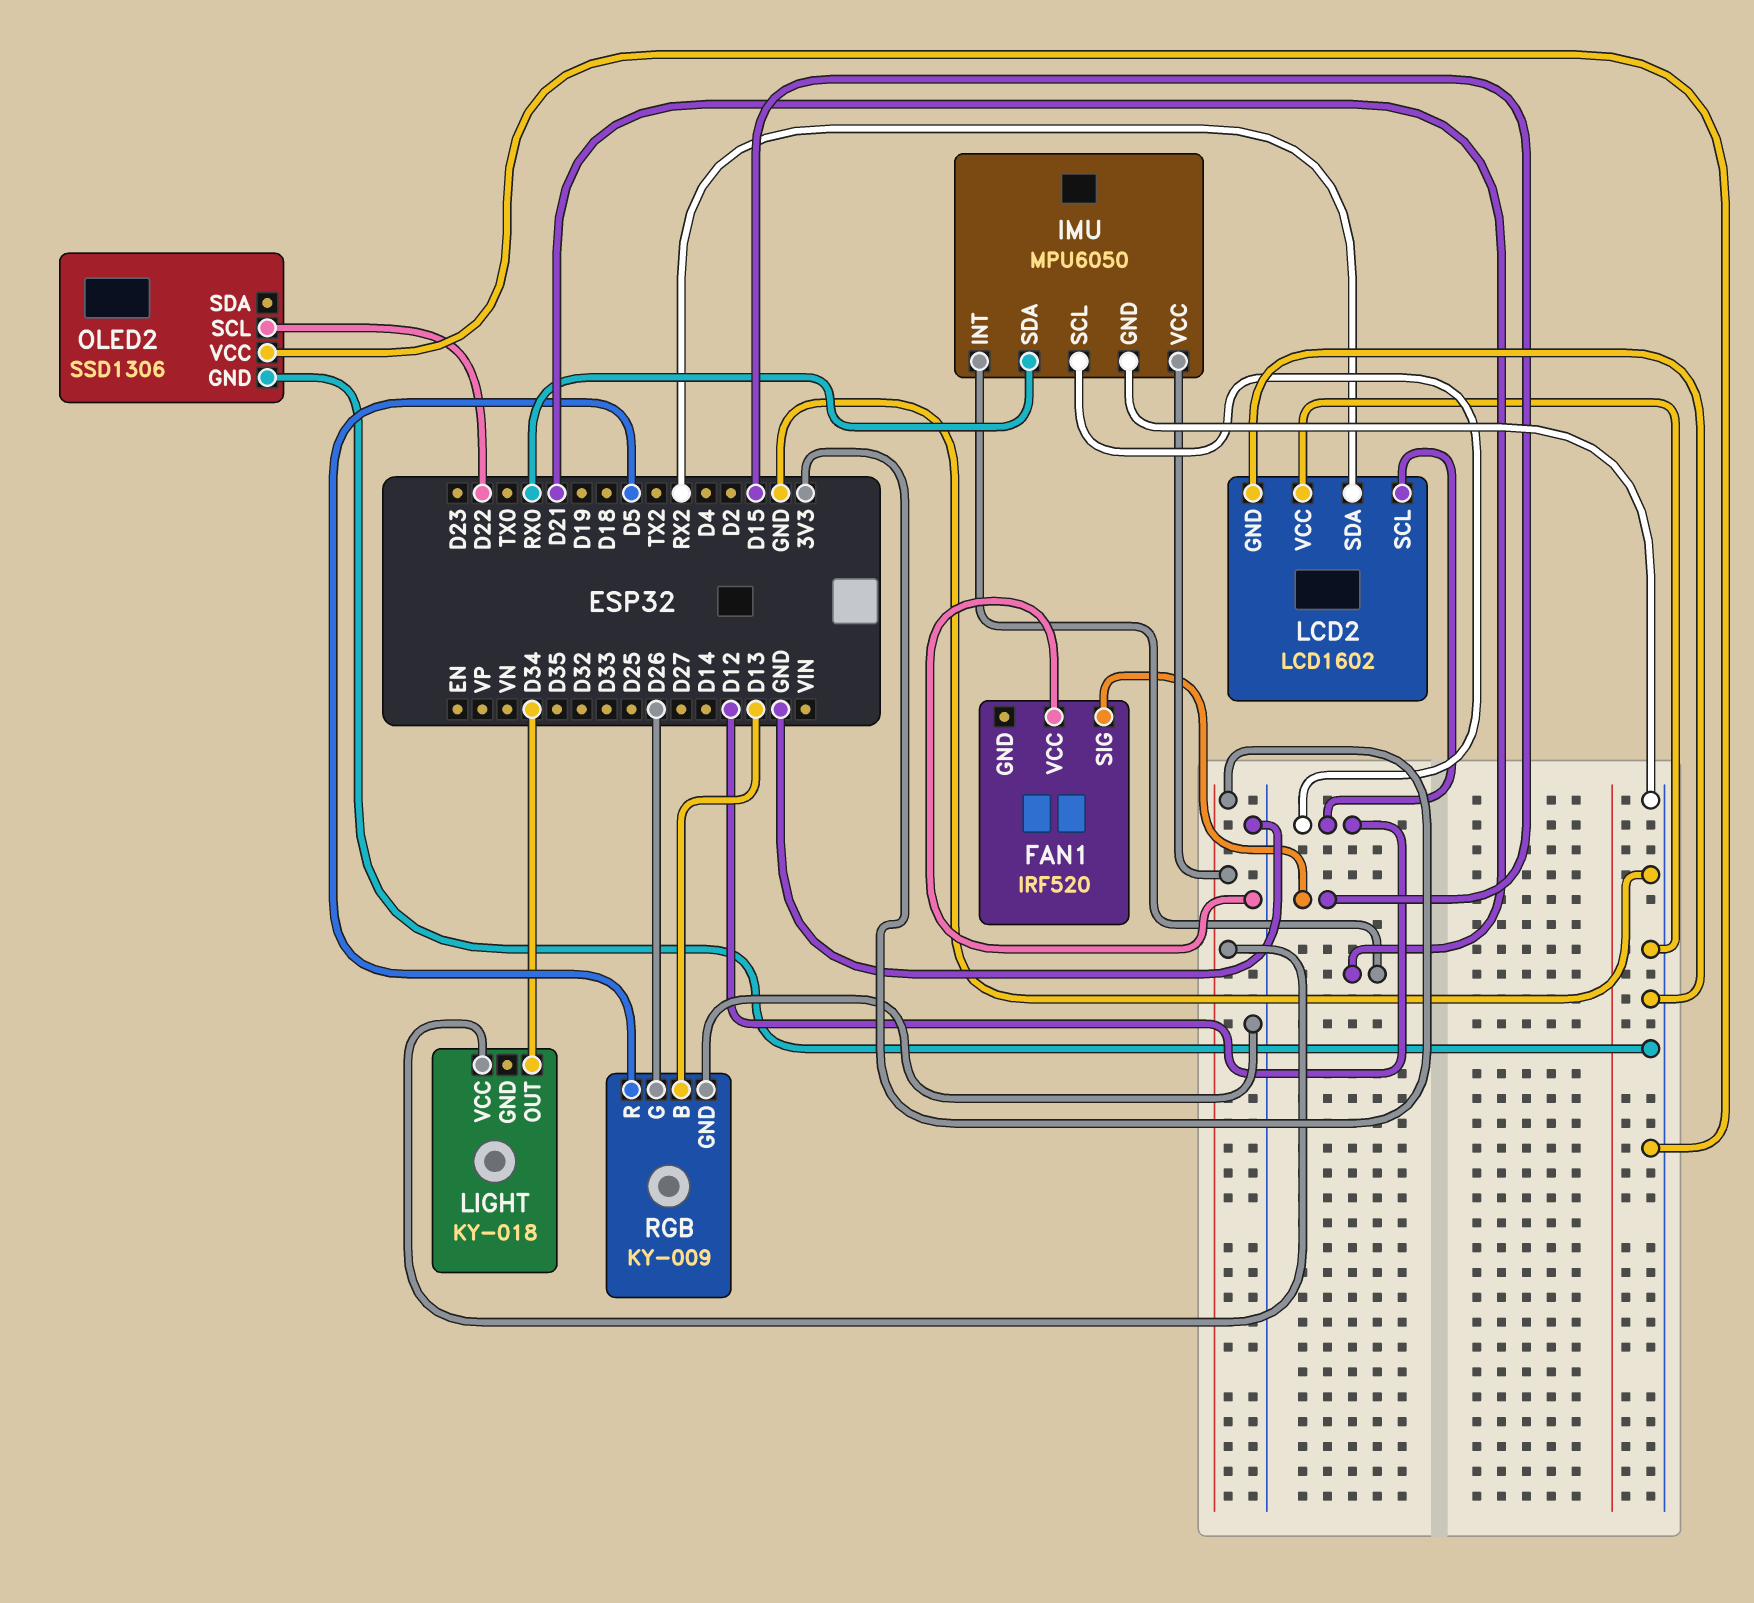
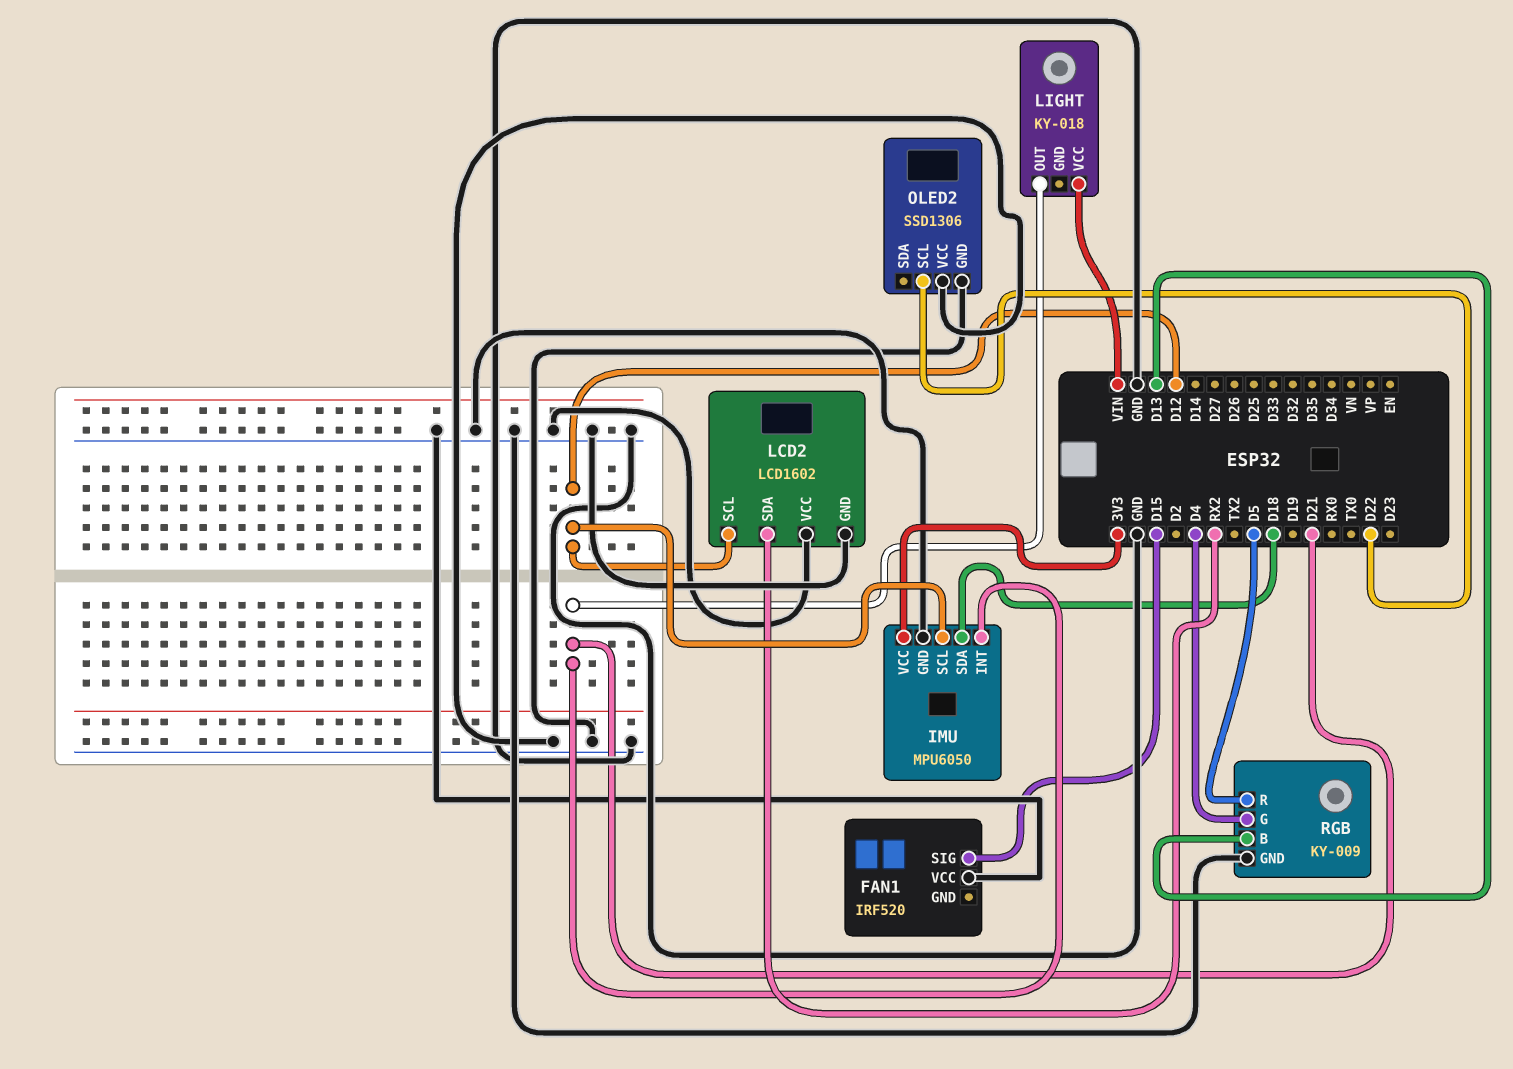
IMU pin SDA: RX0 -> D18
LIGHT pin OUT: D34 -> D21
LIGHT pin VCC: 3V3 -> VIN
RGB pin G: D26 -> D4

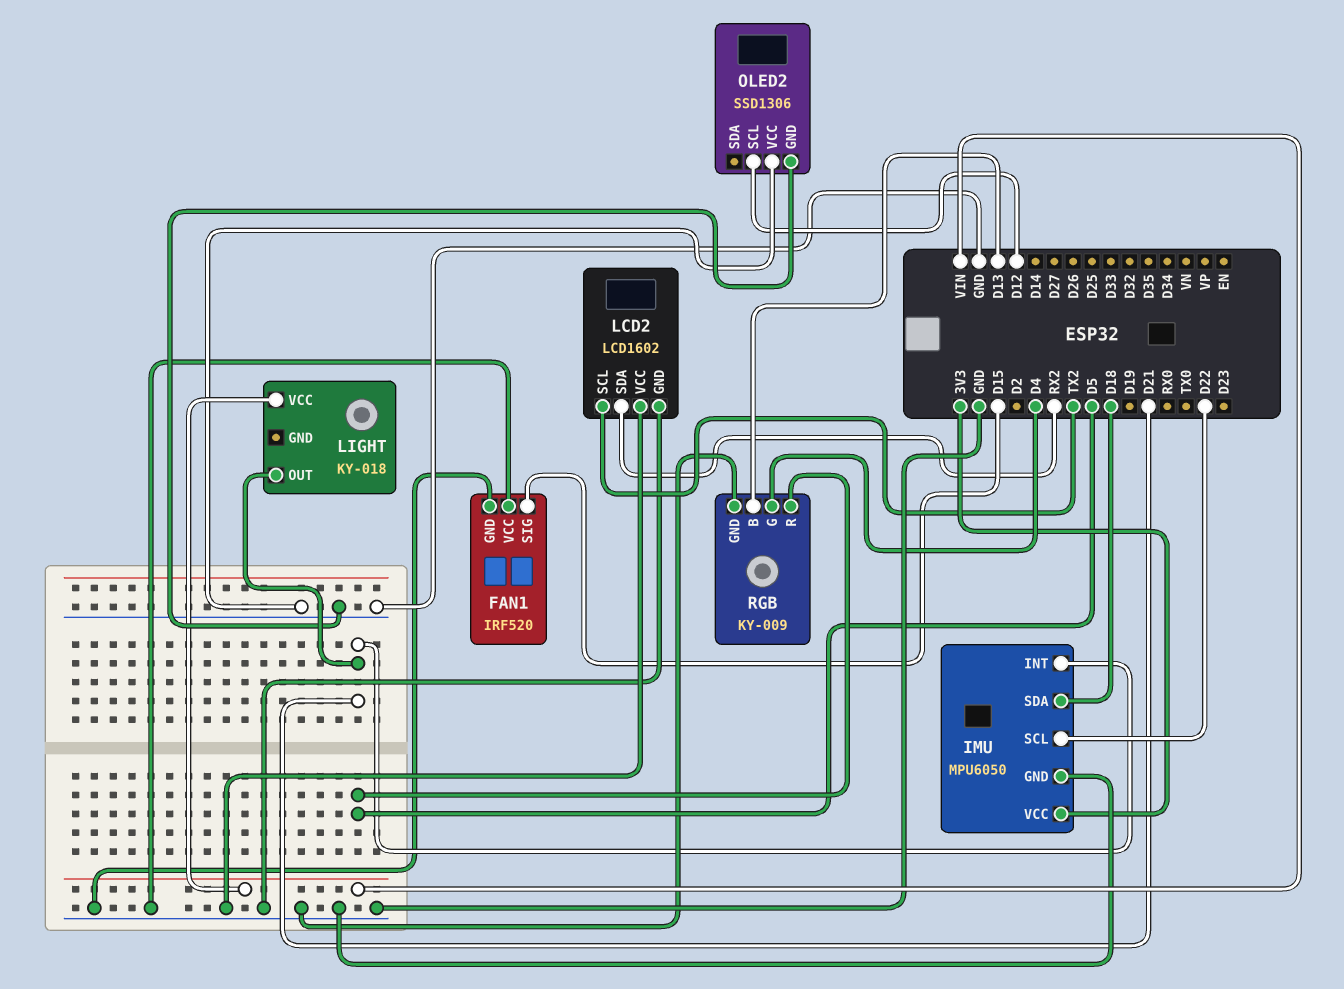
FAN1 pin GND: none -> GND
IMU pin SCL: D12 -> D22
LCD2 pin SCL: D12 -> TX2
OLED2 pin SCL: D22 -> D12

